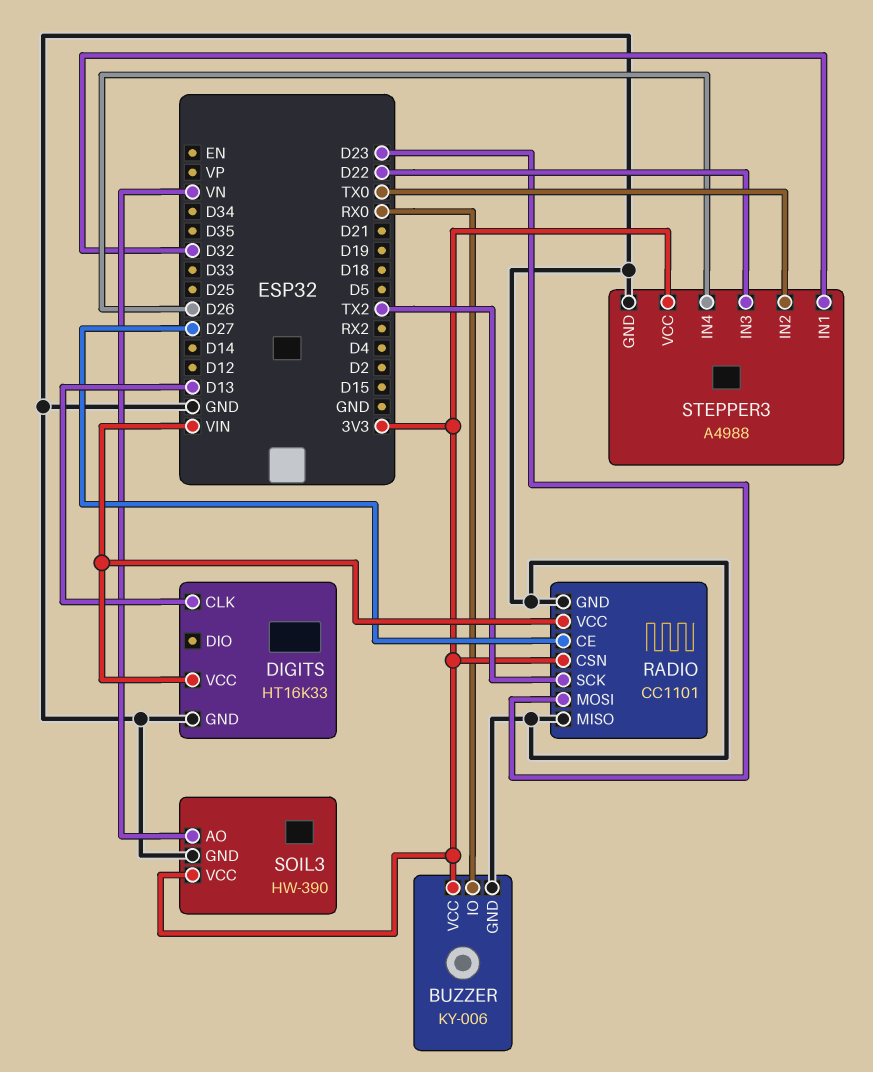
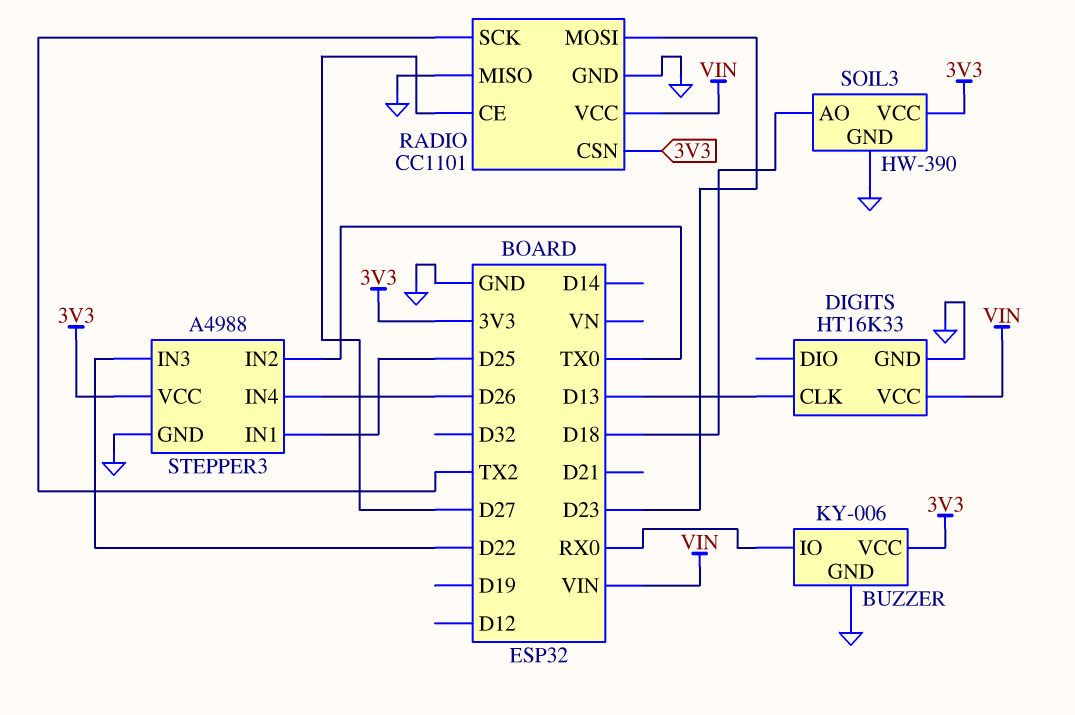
SOIL3 pin AO: VN -> D18
STEPPER3 pin IN1: D32 -> D25

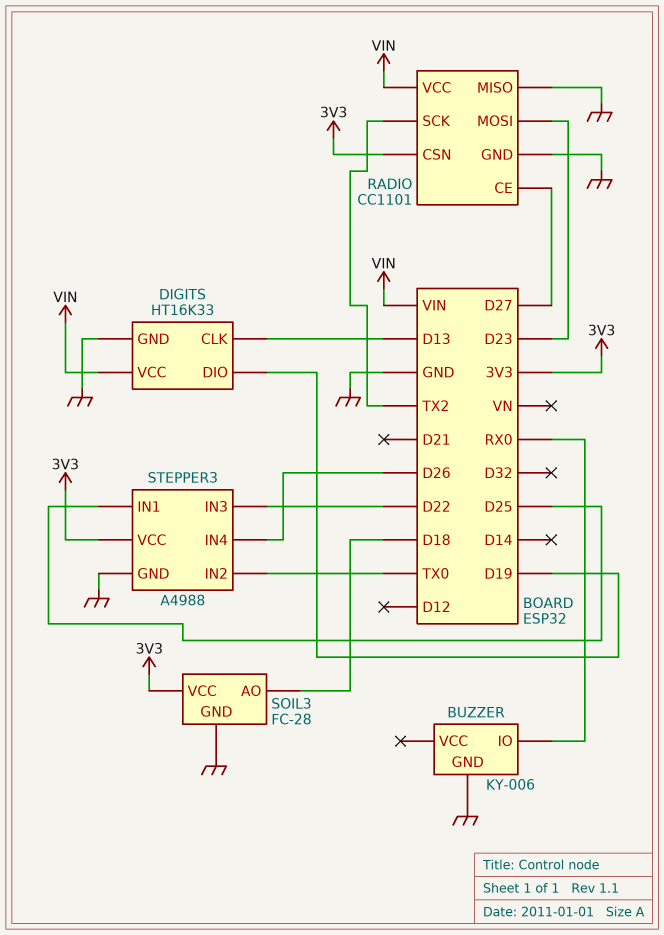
BUZZER pin VCC: 3V3 -> none
DIGITS pin DIO: none -> D19
SOIL3: HW-390 -> FC-28

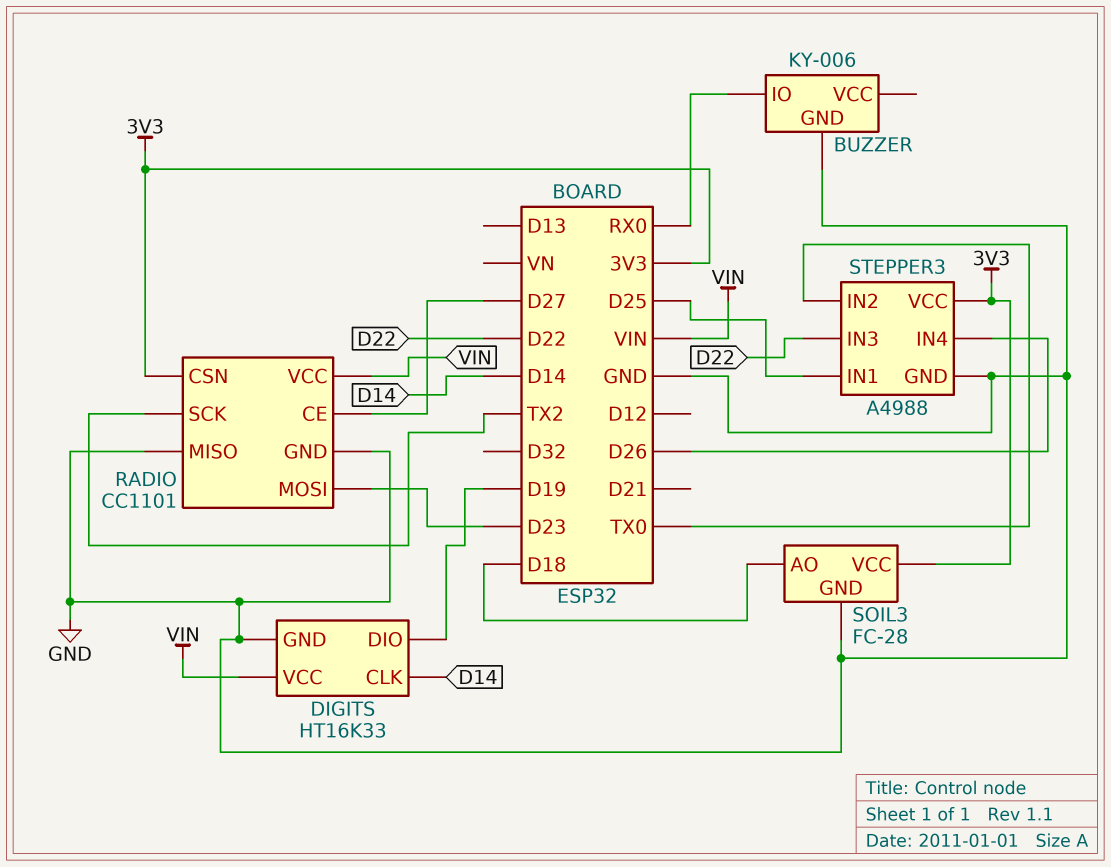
DIGITS pin CLK: D13 -> D14

